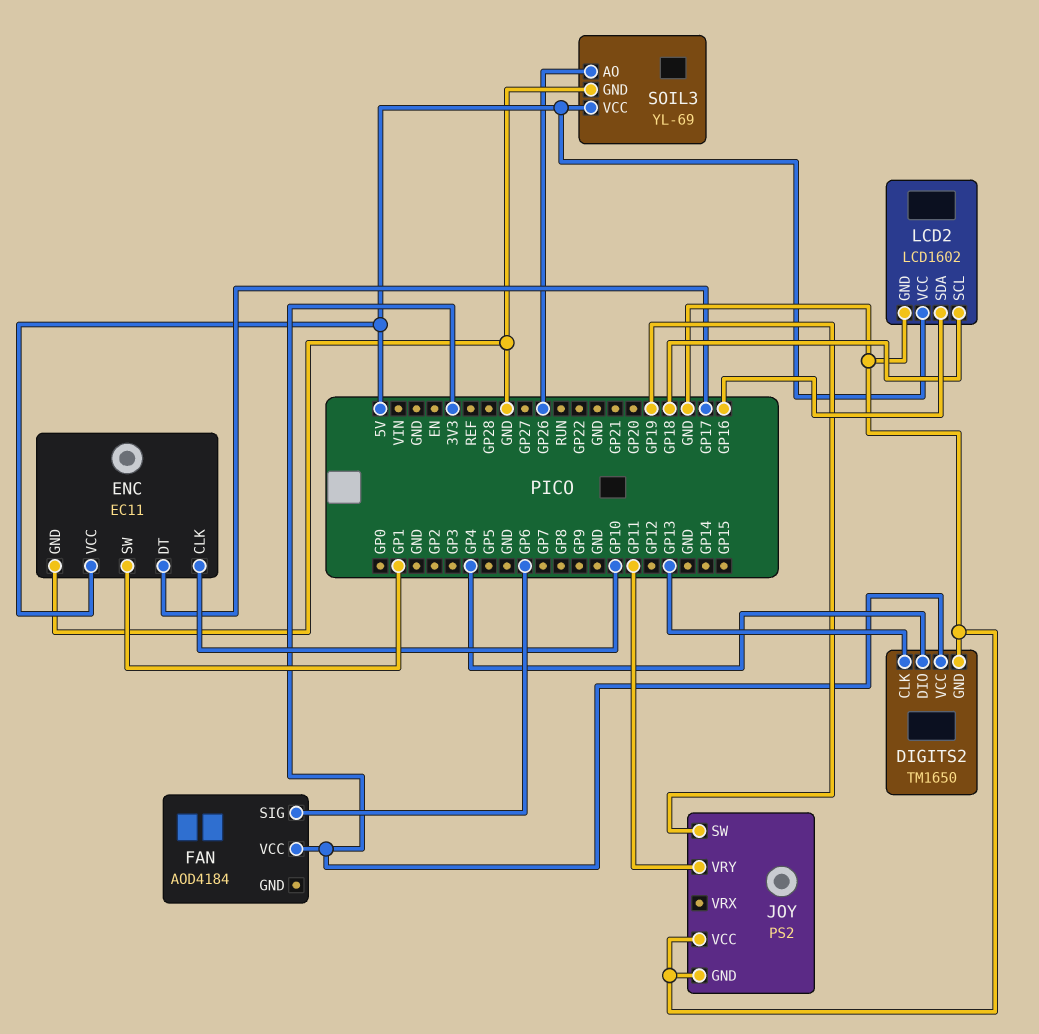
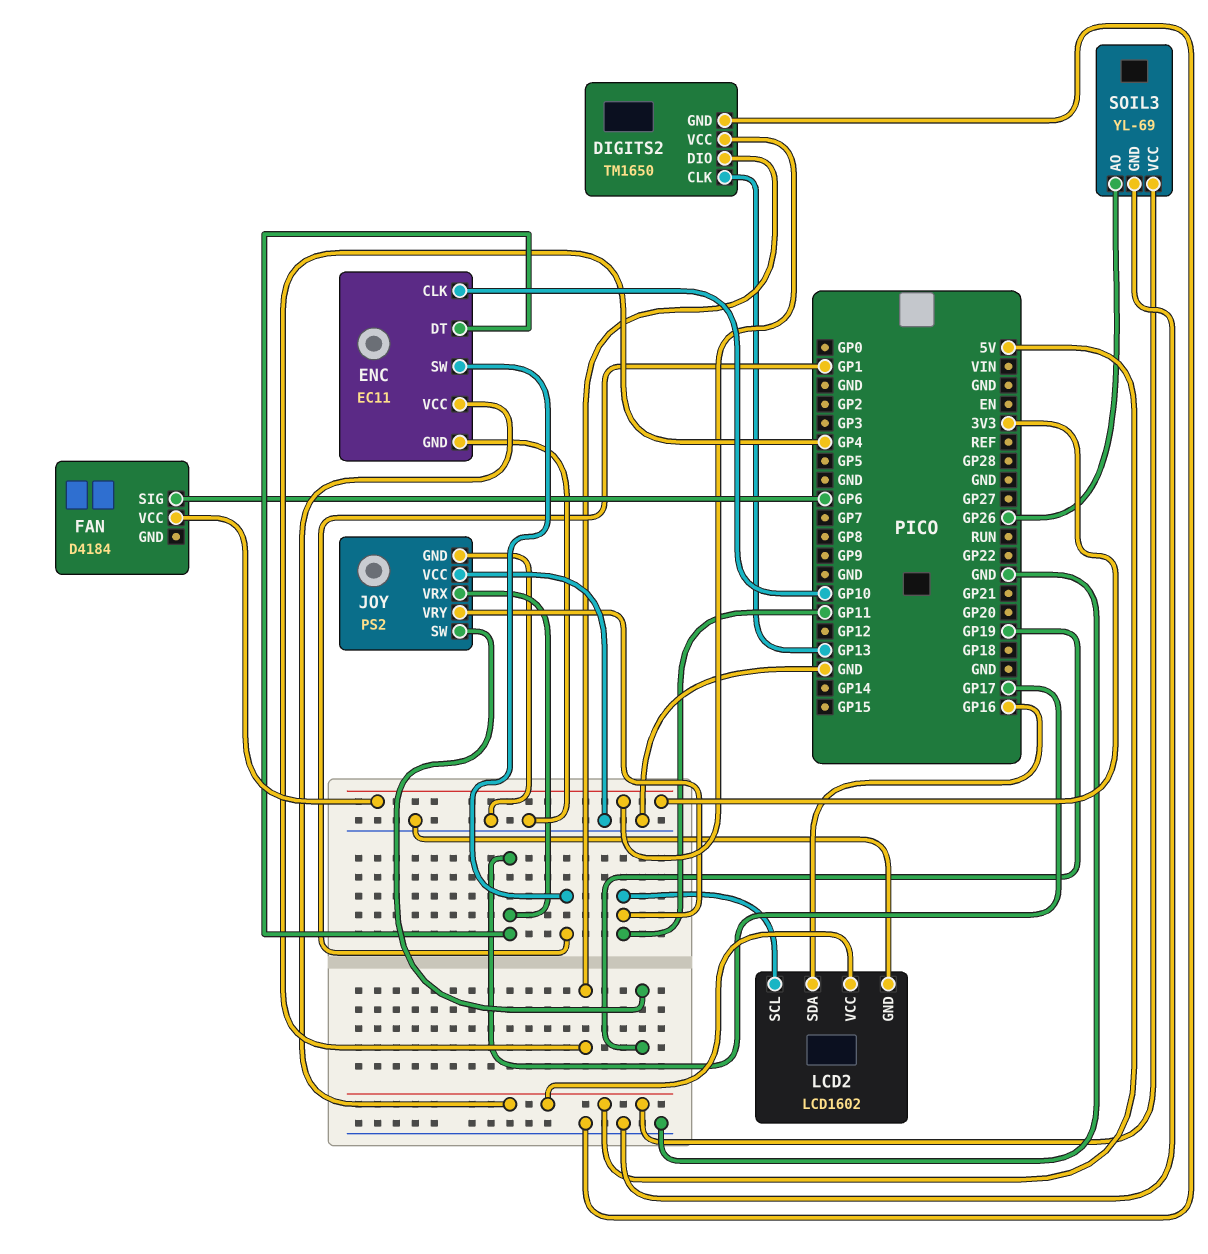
FAN: AOD4184 -> D4184
JOY pin VRX: none -> GP17
LCD2 pin SCL: GP18 -> GP11

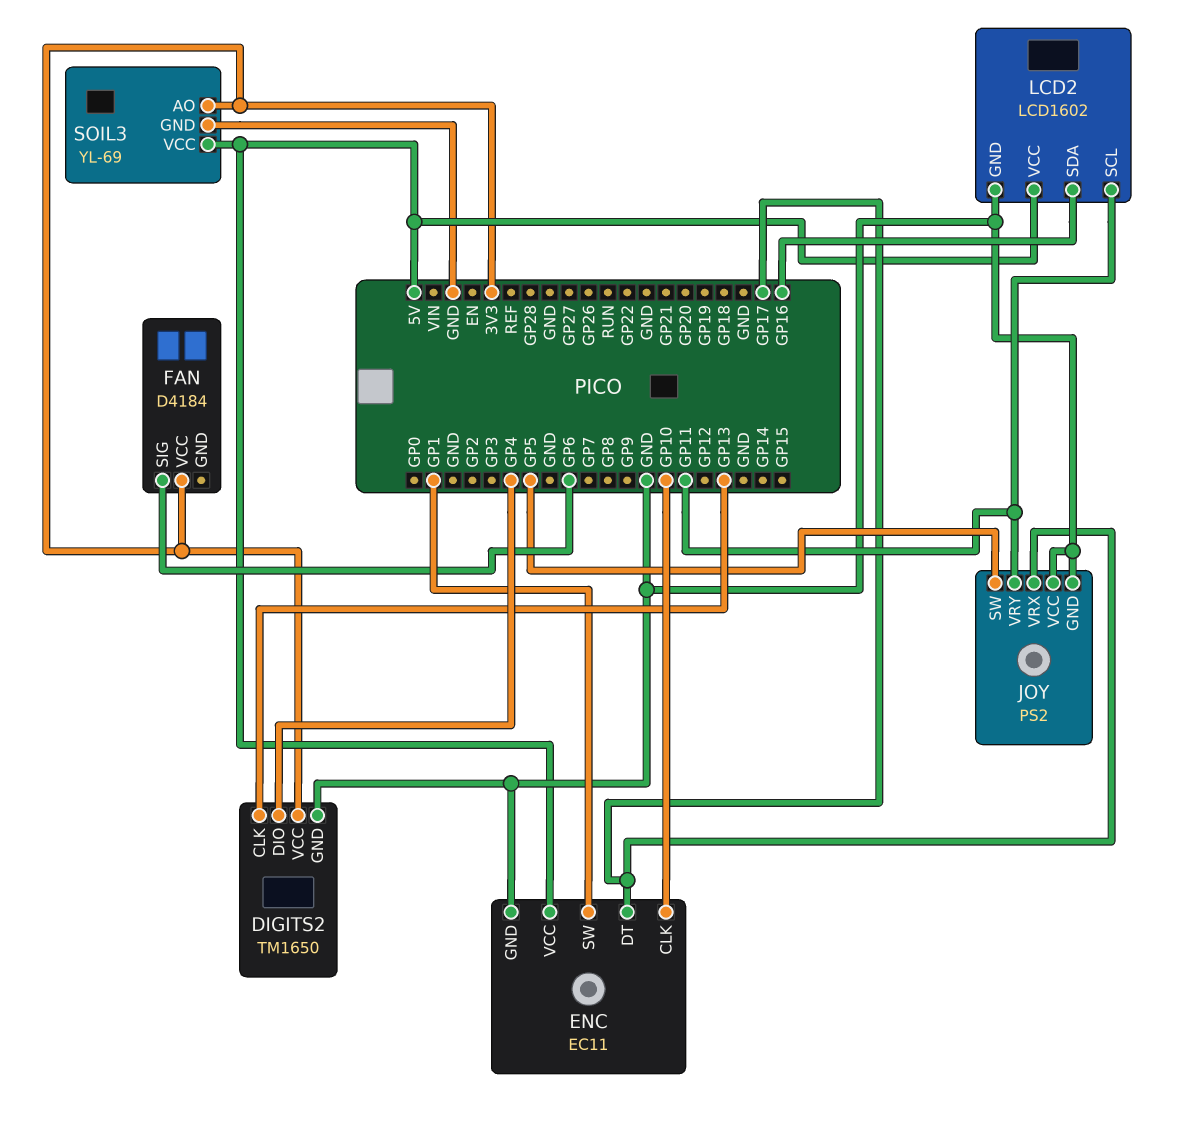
JOY pin SW: GP19 -> GP5
SOIL3 pin AO: GP26 -> 3V3

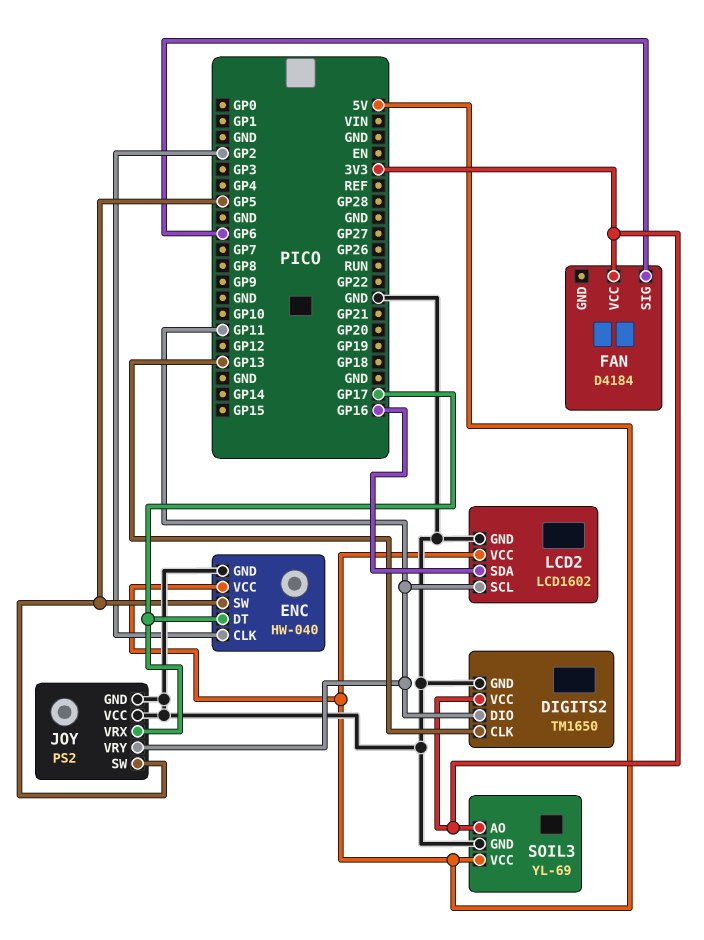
DIGITS2 pin DIO: GP4 -> GP11
ENC: EC11 -> HW-040
ENC pin CLK: GP10 -> GP2
ENC pin SW: GP1 -> GP5

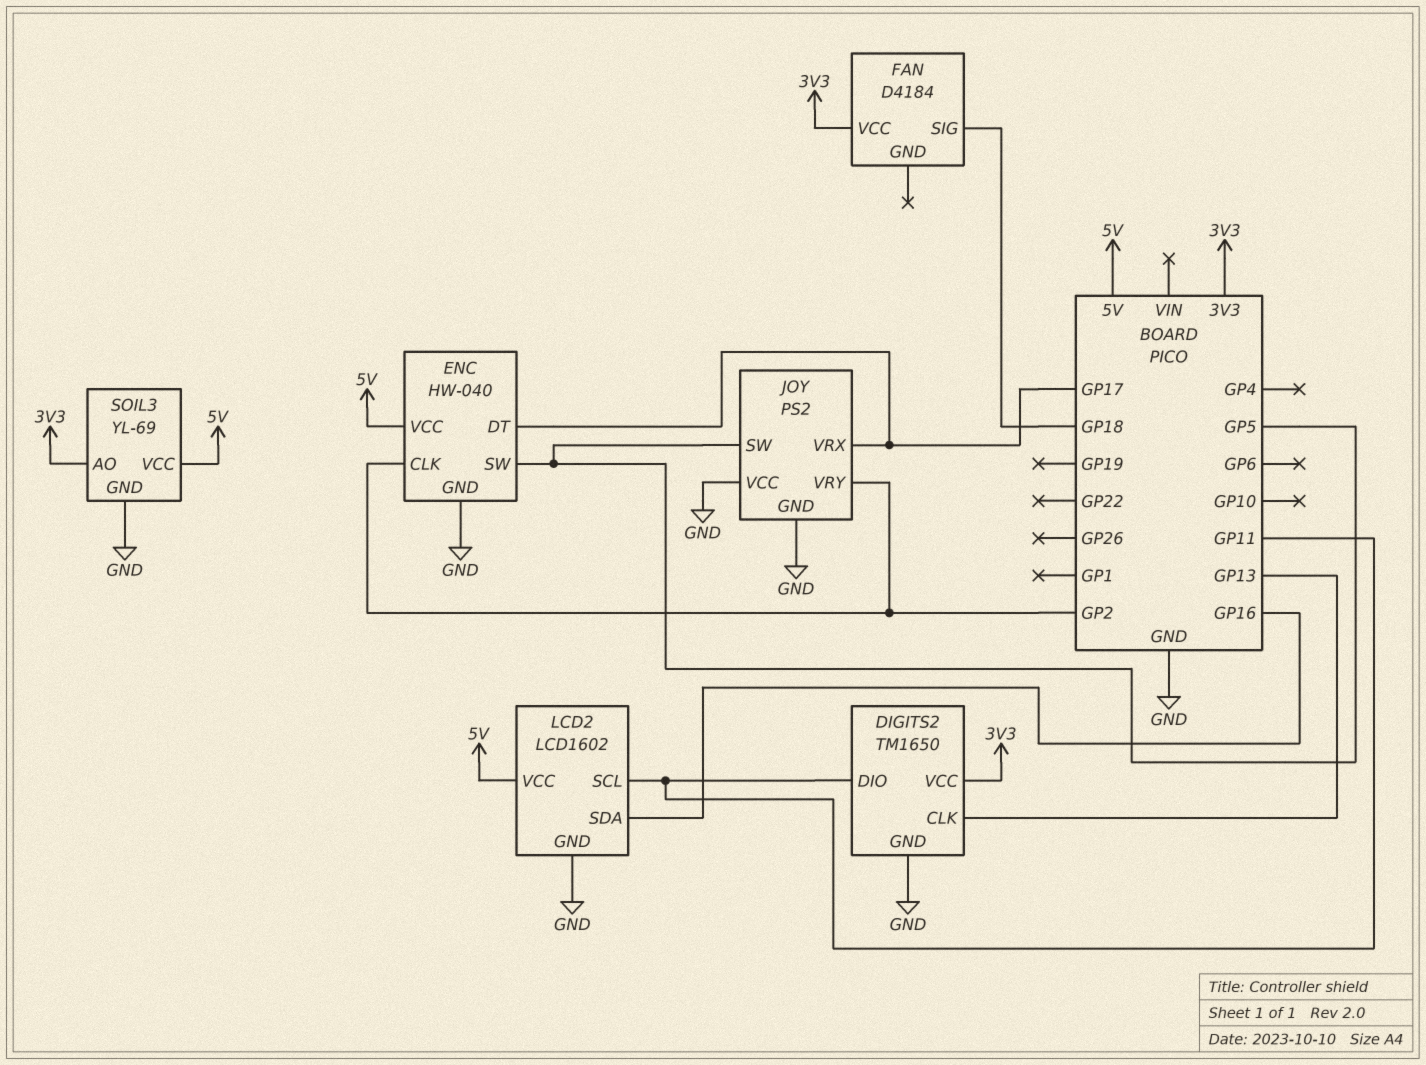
FAN pin SIG: GP6 -> GP18
JOY pin VRY: GP11 -> GP2

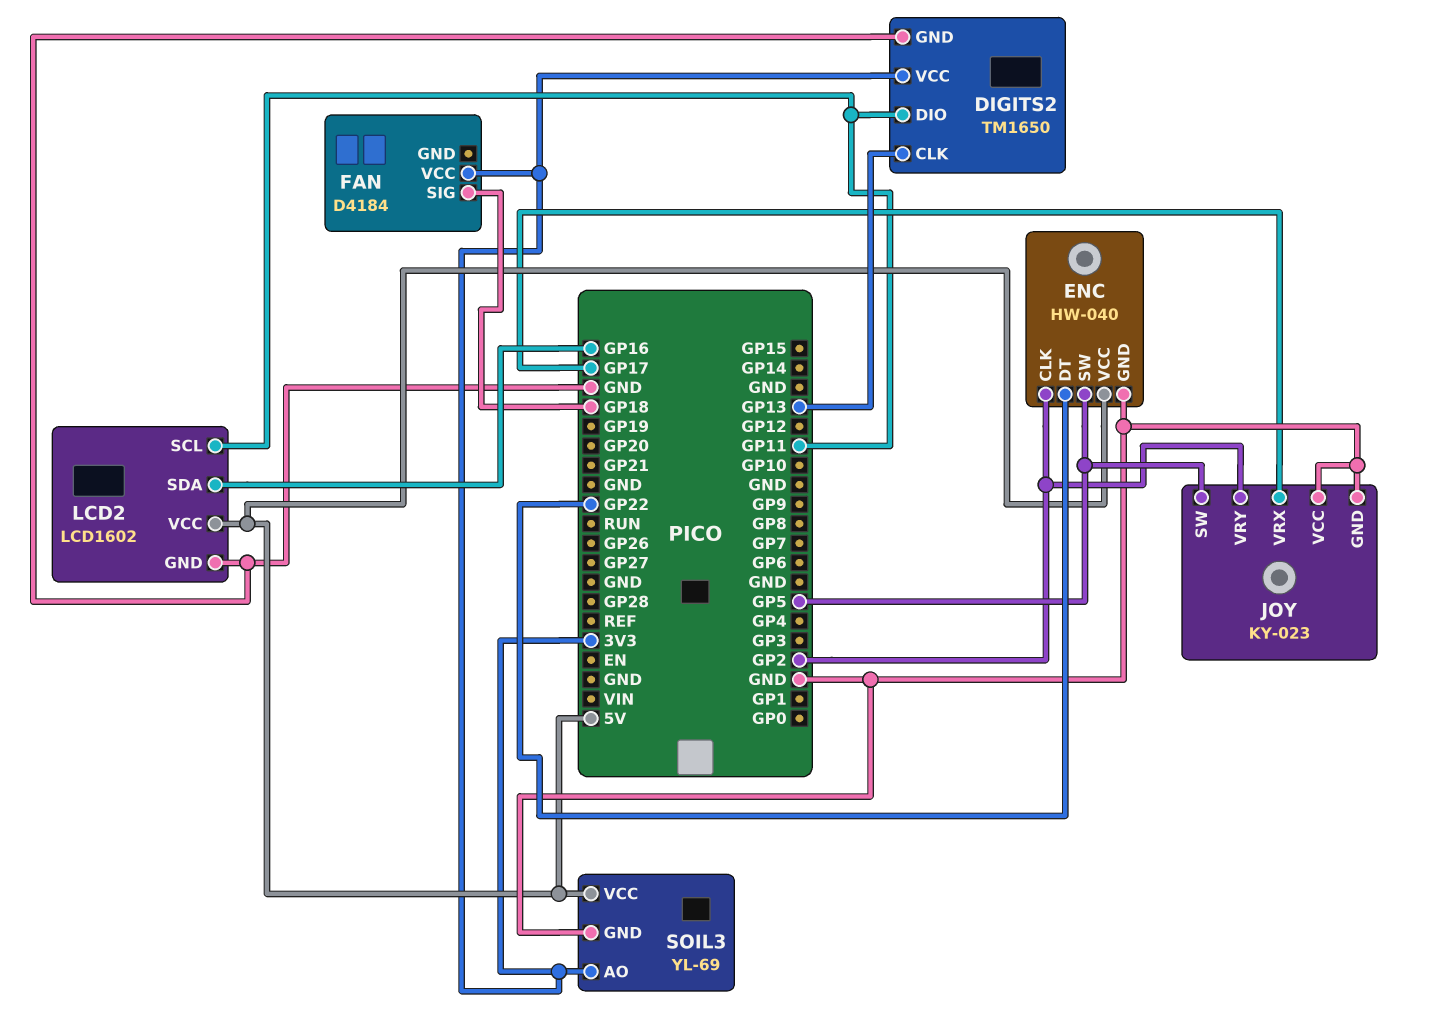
ENC pin DT: GP17 -> GP22
JOY: PS2 -> KY-023

